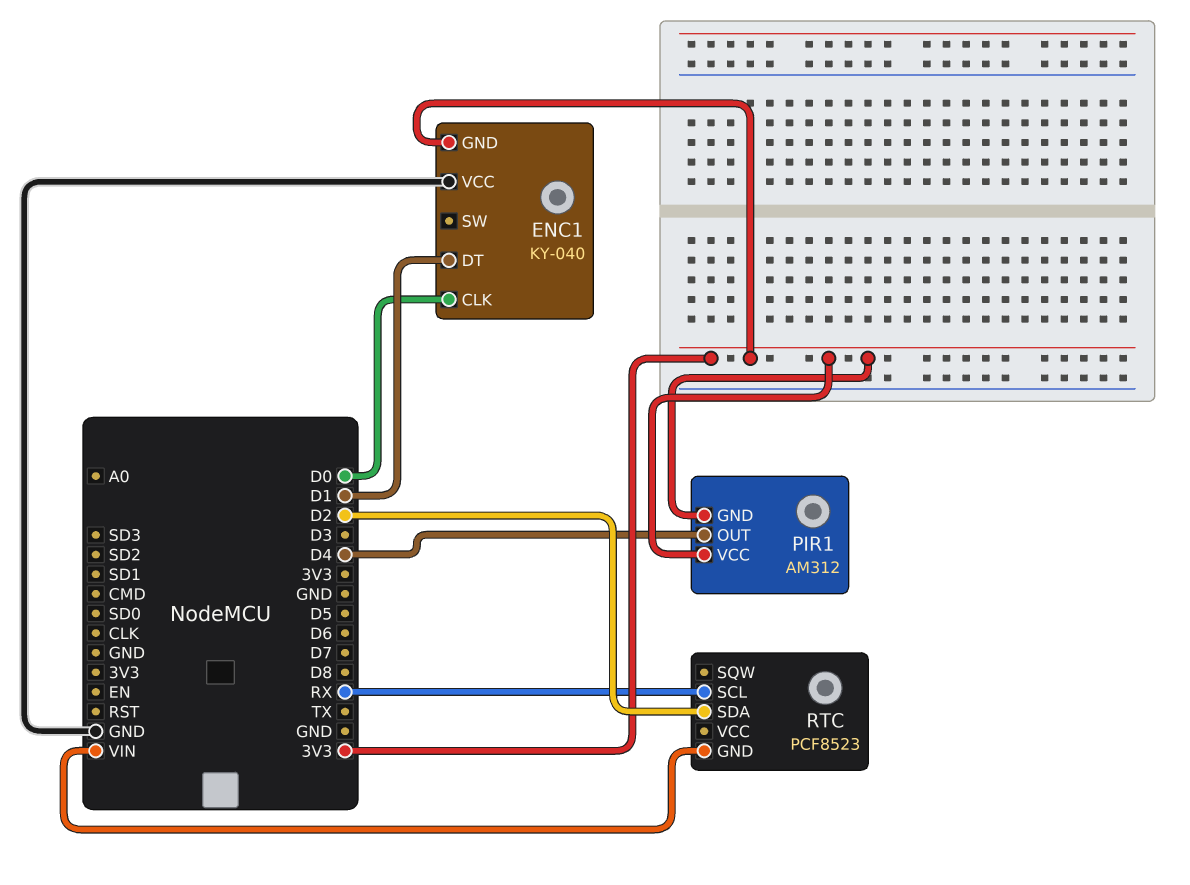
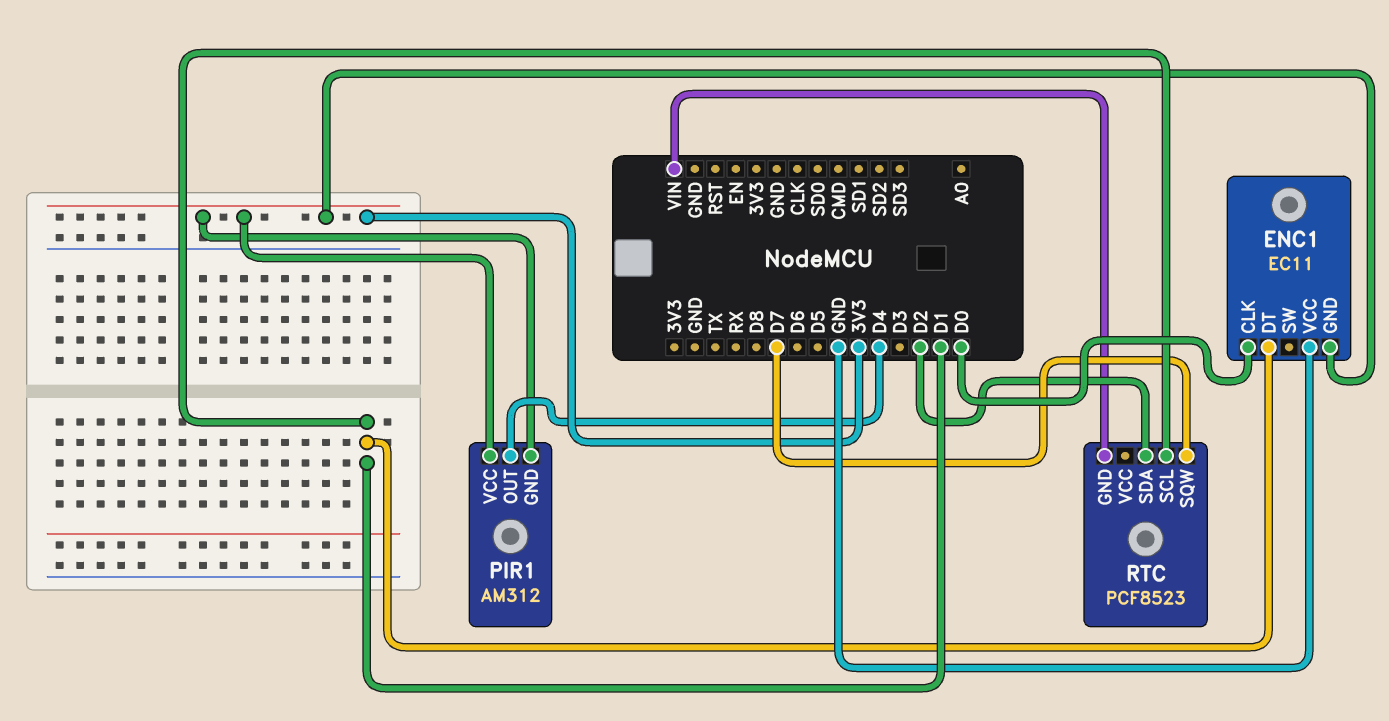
ENC1: KY-040 -> EC11
RTC pin SCL: RX -> D1
RTC pin SQW: none -> D7

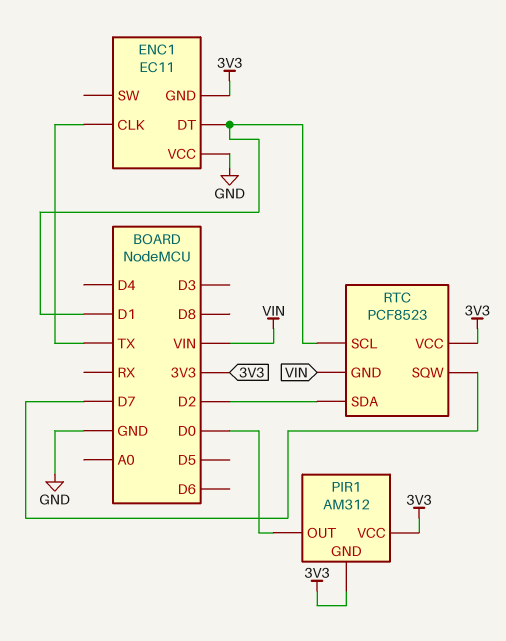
ENC1 pin CLK: D0 -> TX
PIR1 pin OUT: D4 -> D0
RTC pin VCC: none -> 3V3

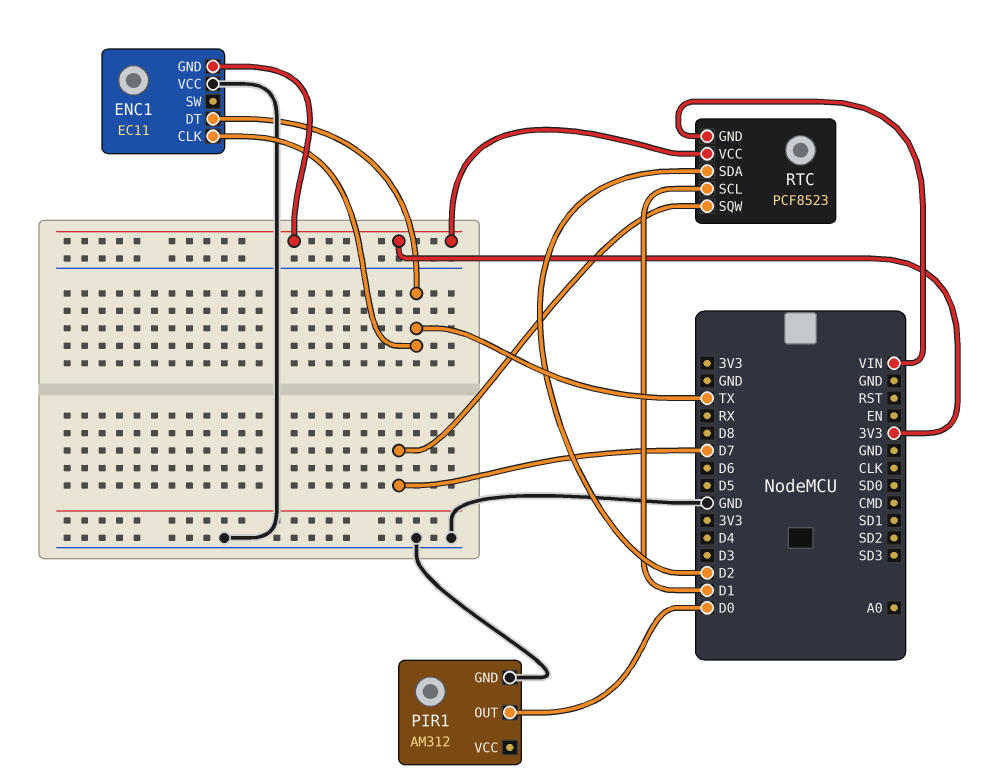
ENC1 pin DT: D1 -> TX
PIR1 pin GND: 3V3 -> GND
PIR1 pin VCC: 3V3 -> none

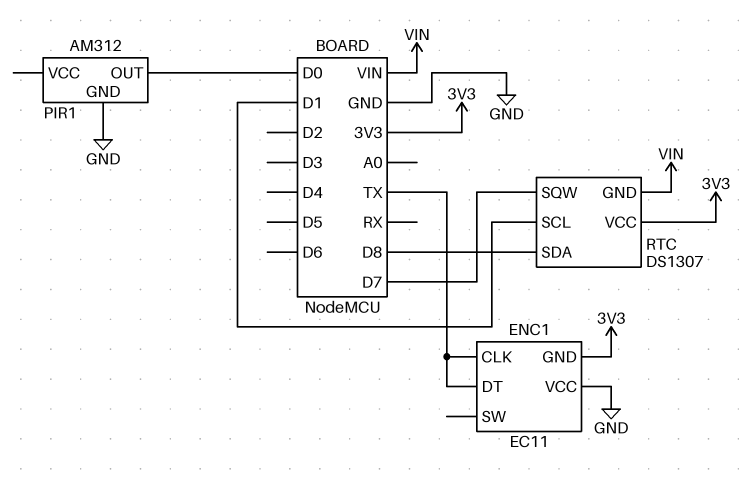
RTC: PCF8523 -> DS1307
RTC pin SDA: D2 -> D8

